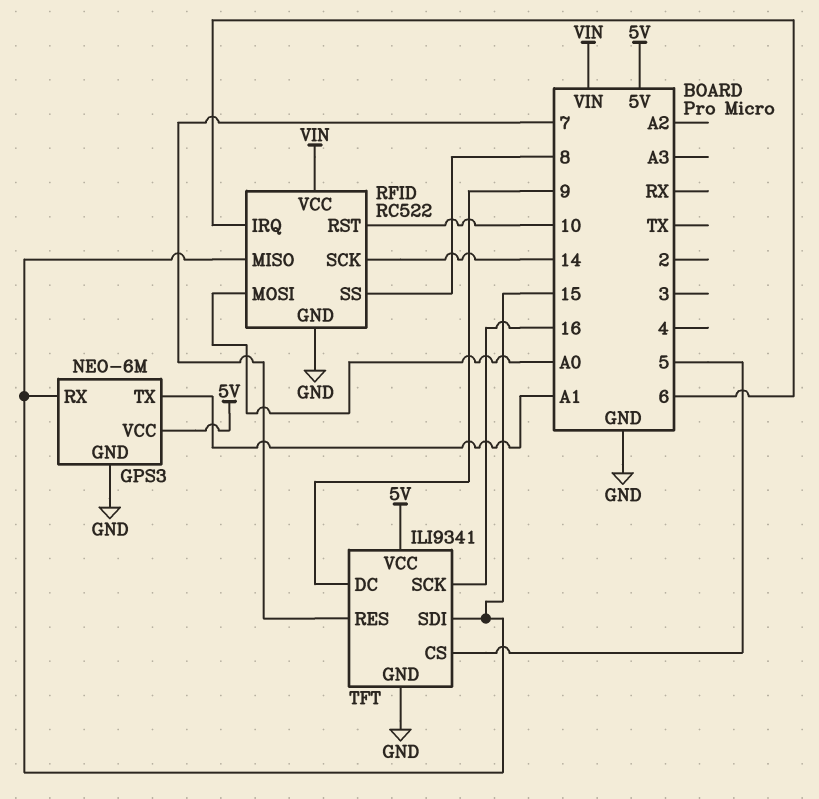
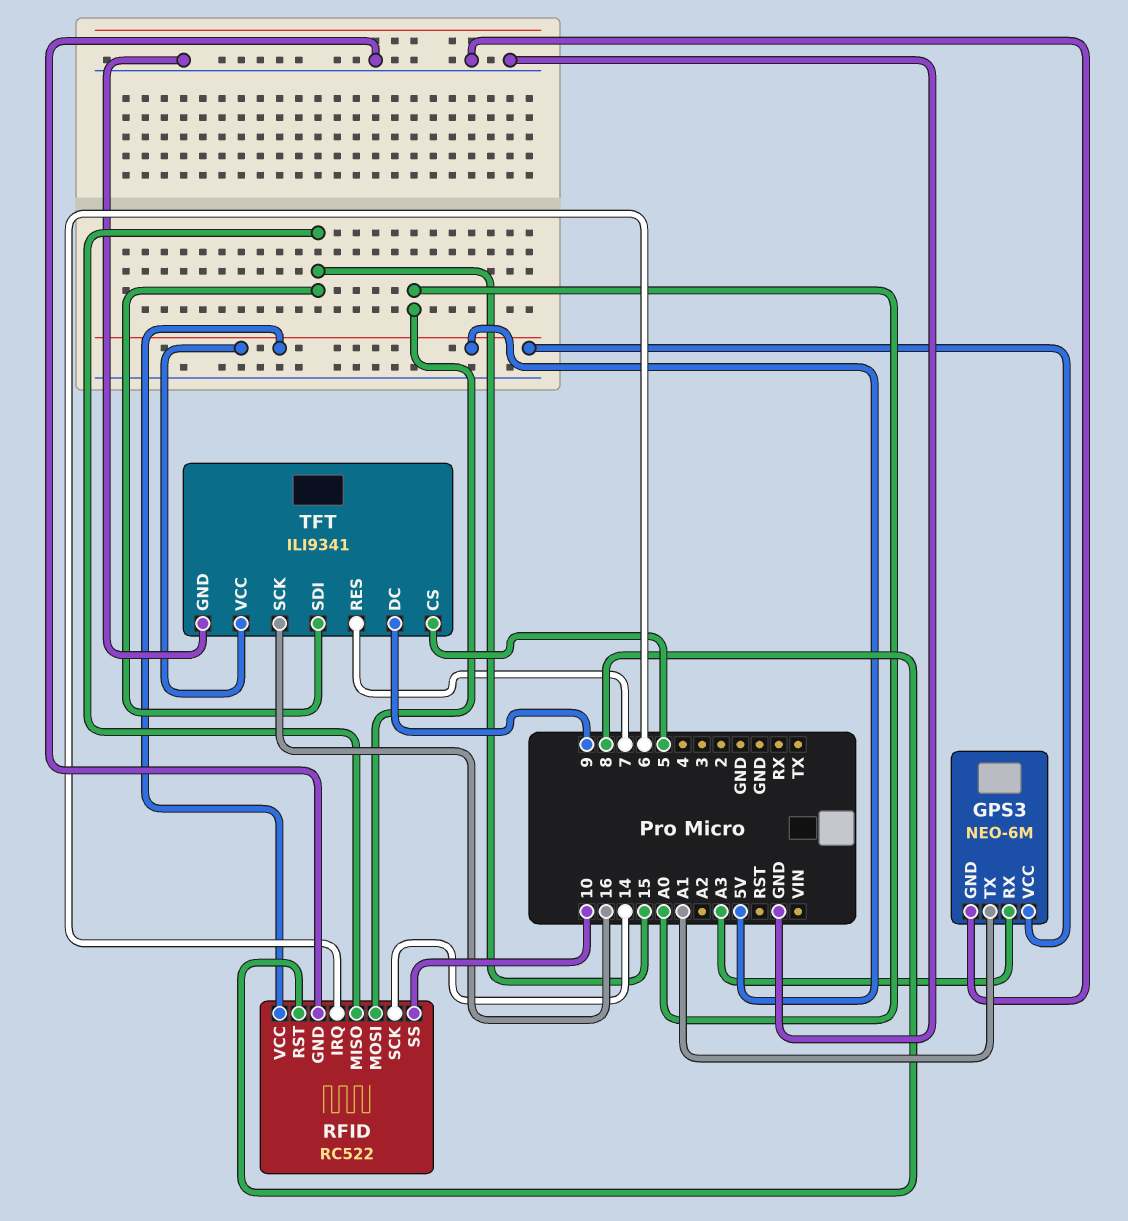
GPS3 pin RX: 15 -> A3
RFID pin RST: 10 -> 8
RFID pin SS: 8 -> 10
RFID pin VCC: VIN -> 5V

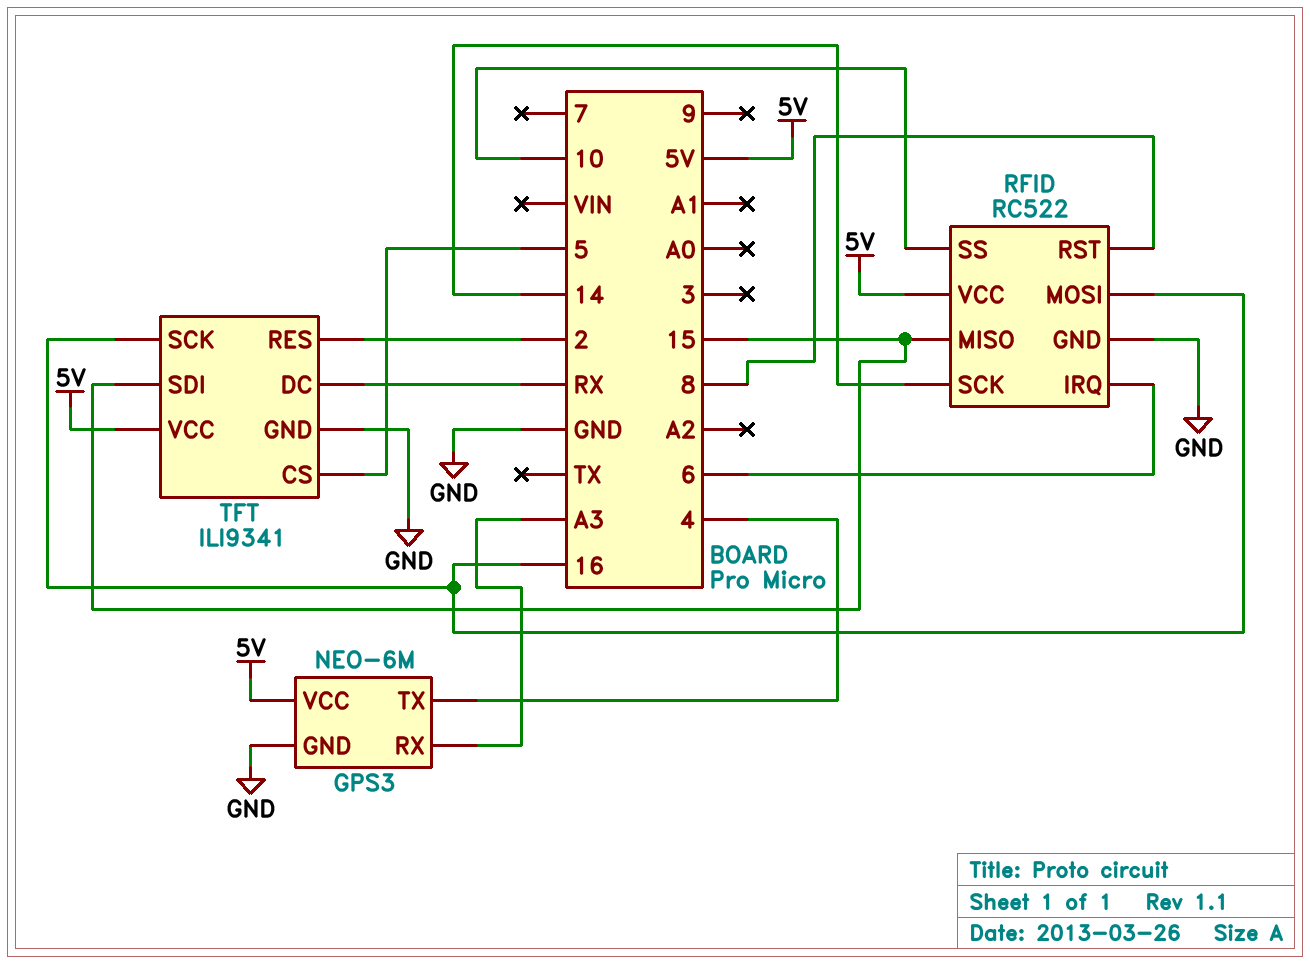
GPS3 pin TX: A1 -> 4
RFID pin MOSI: A0 -> 16
TFT pin DC: 9 -> RX
TFT pin RES: 7 -> 2

